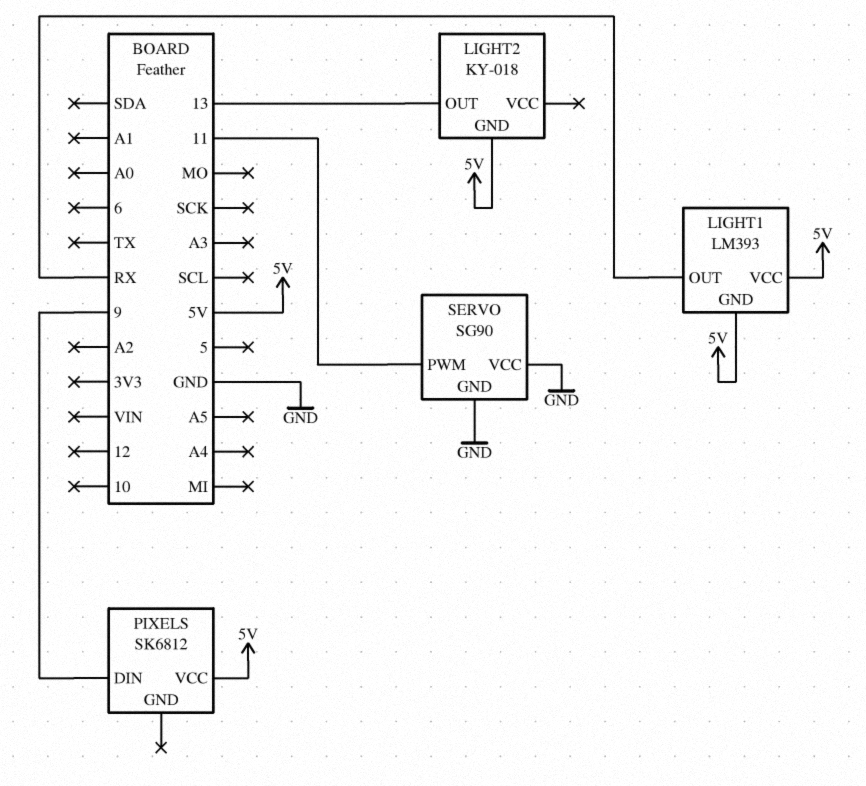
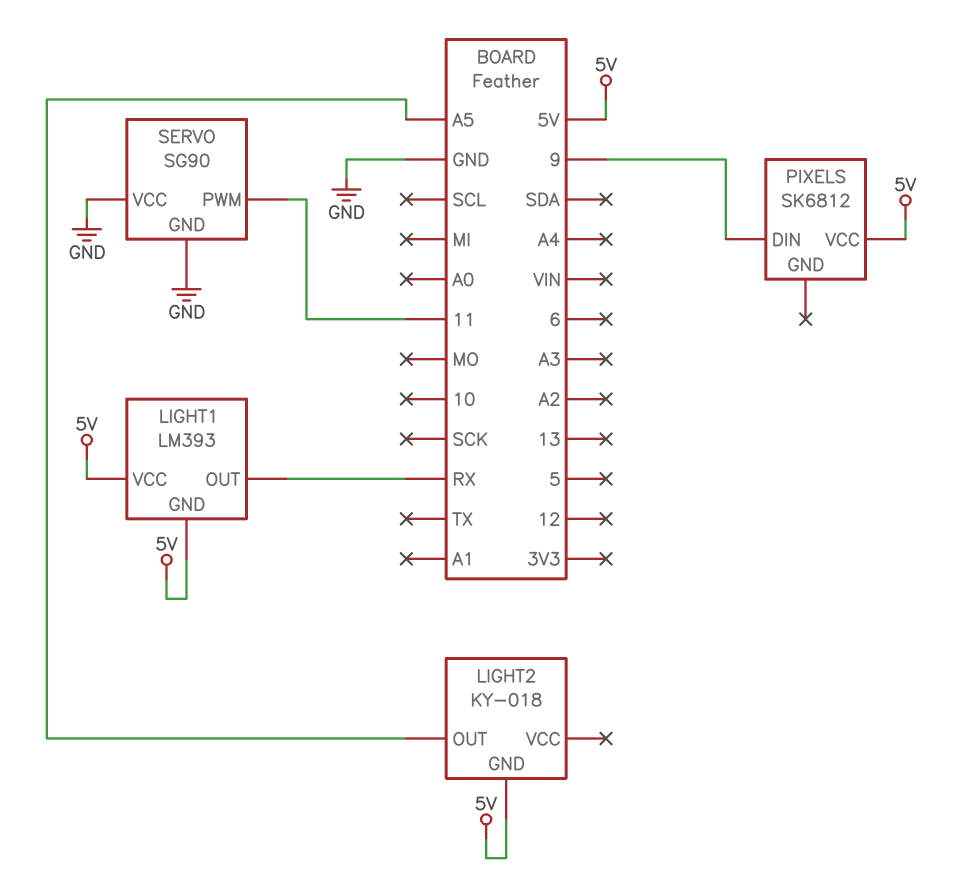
LIGHT2 pin OUT: 13 -> A5

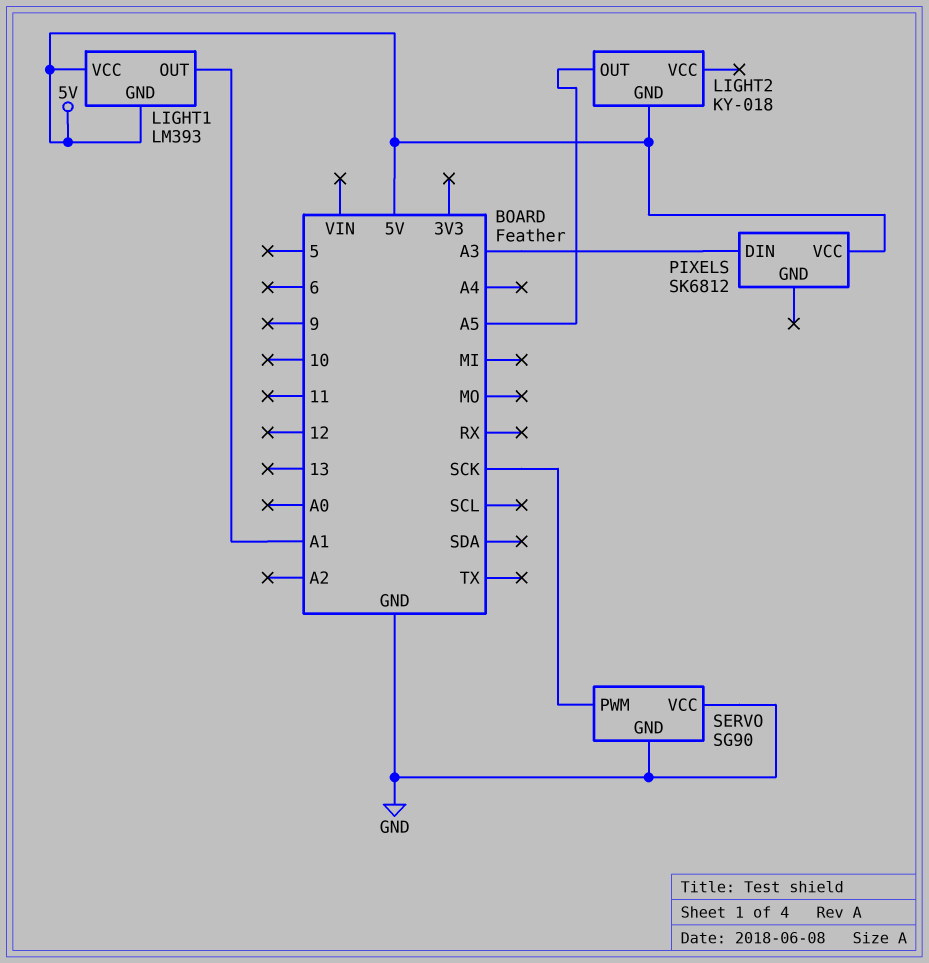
LIGHT1 pin OUT: RX -> A1
PIXELS pin DIN: 9 -> A3
SERVO pin PWM: 11 -> SCK

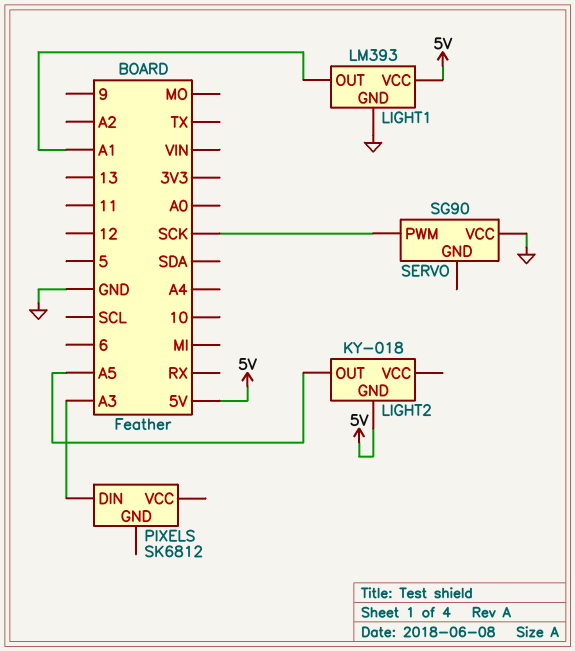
LIGHT1 pin GND: 5V -> GND
PIXELS pin VCC: 5V -> none
SERVO pin GND: GND -> none

